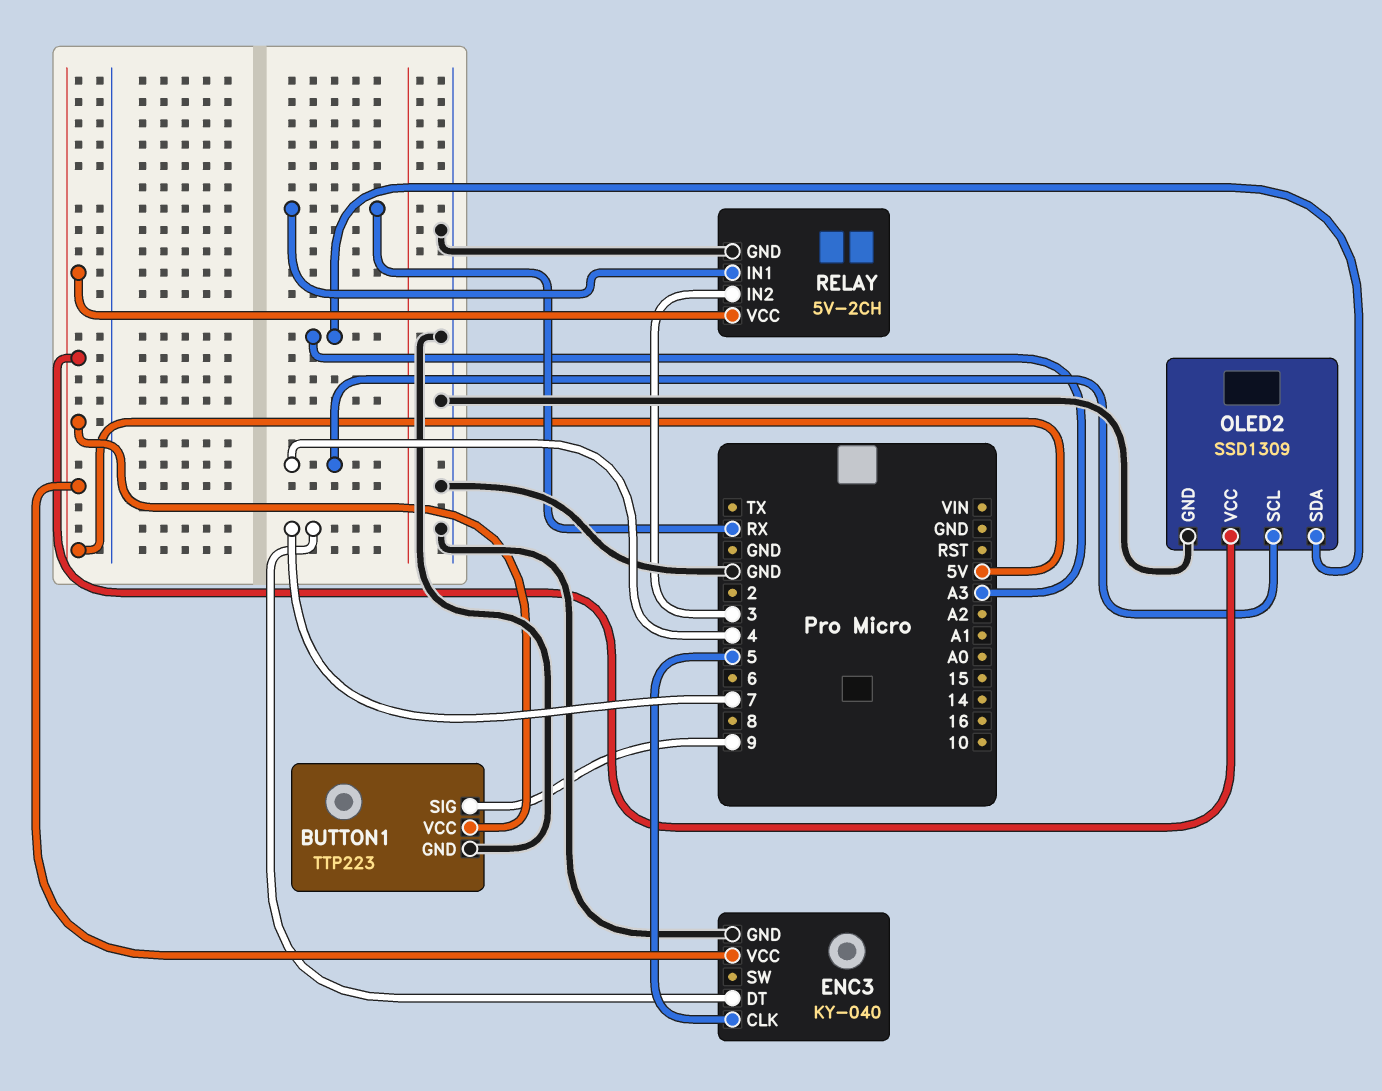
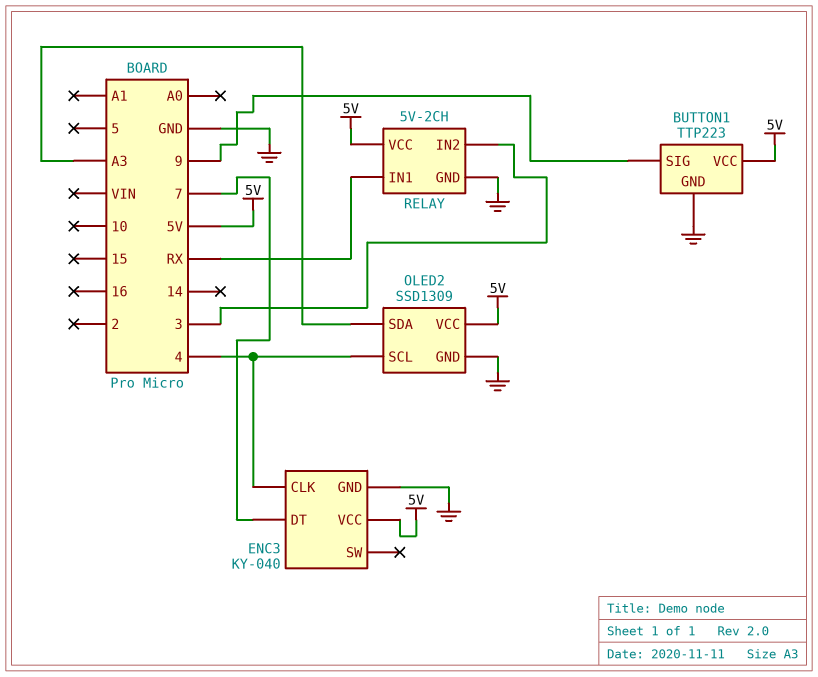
ENC3 pin CLK: 5 -> 4

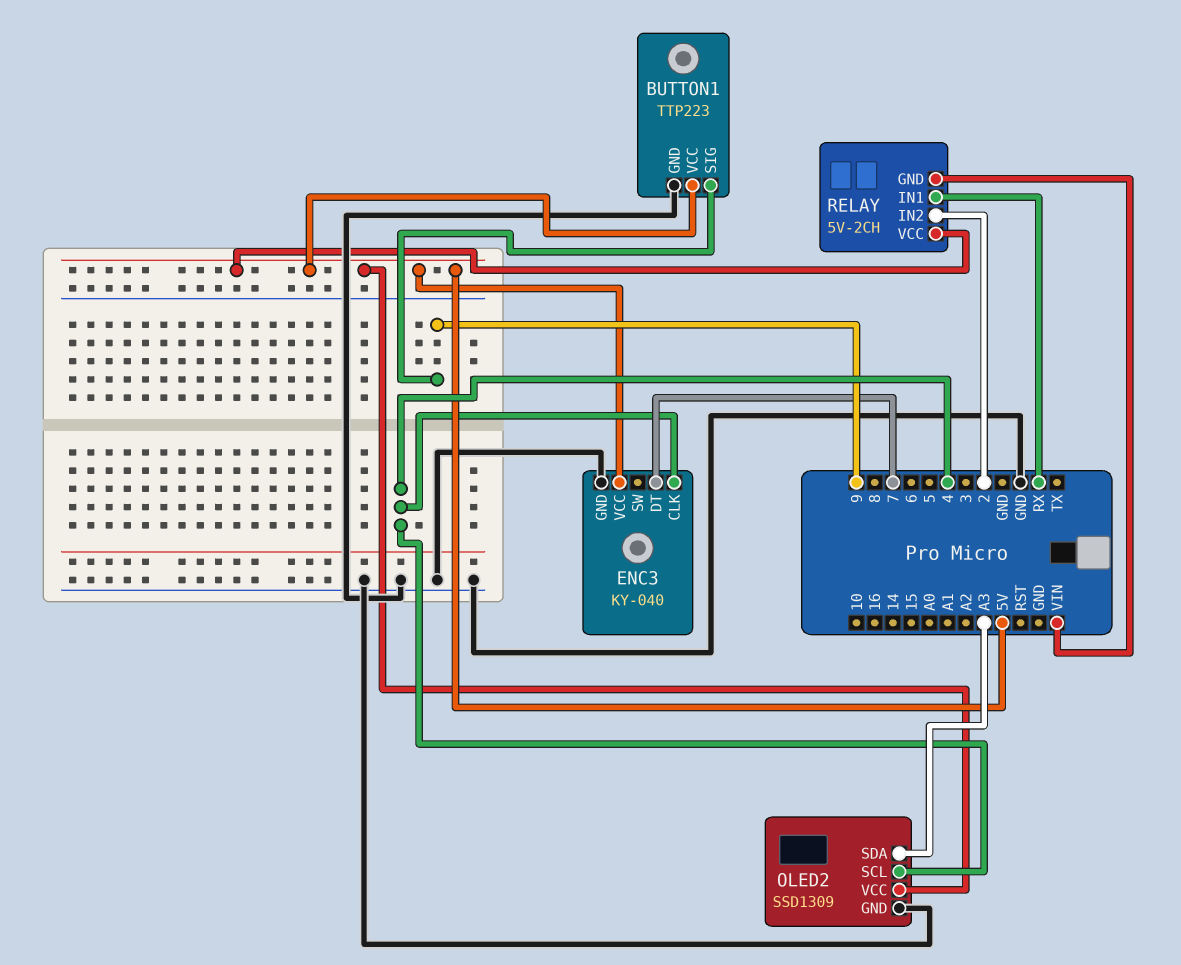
RELAY pin GND: GND -> VIN
RELAY pin IN2: 3 -> 2

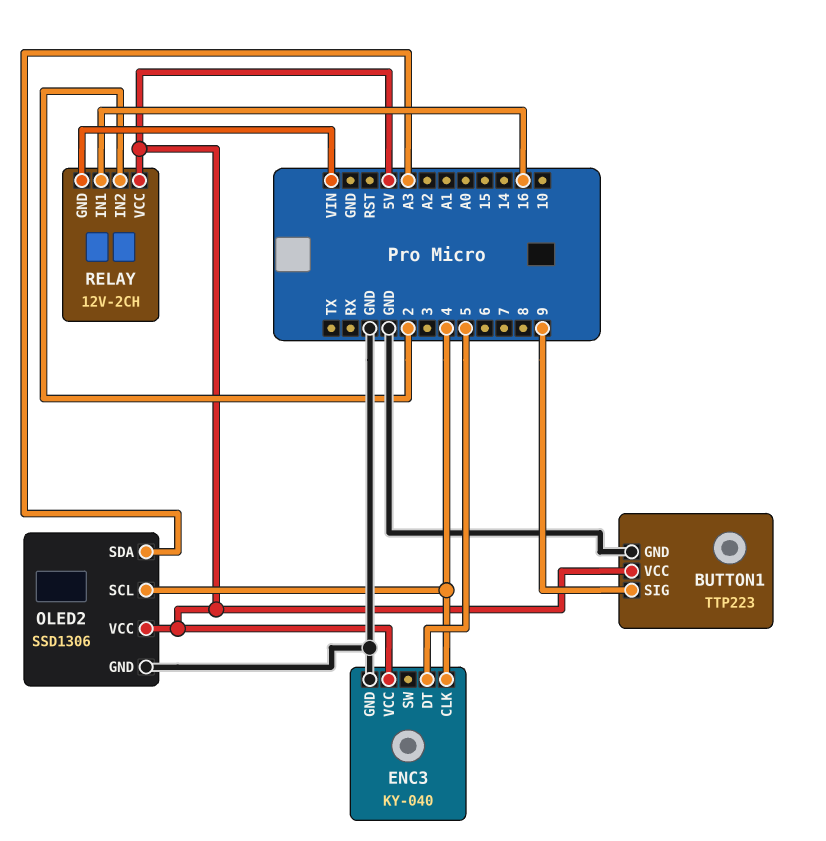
ENC3 pin DT: 7 -> 5
OLED2: SSD1309 -> SSD1306
RELAY: 5V-2CH -> 12V-2CH
RELAY pin IN1: RX -> 16

